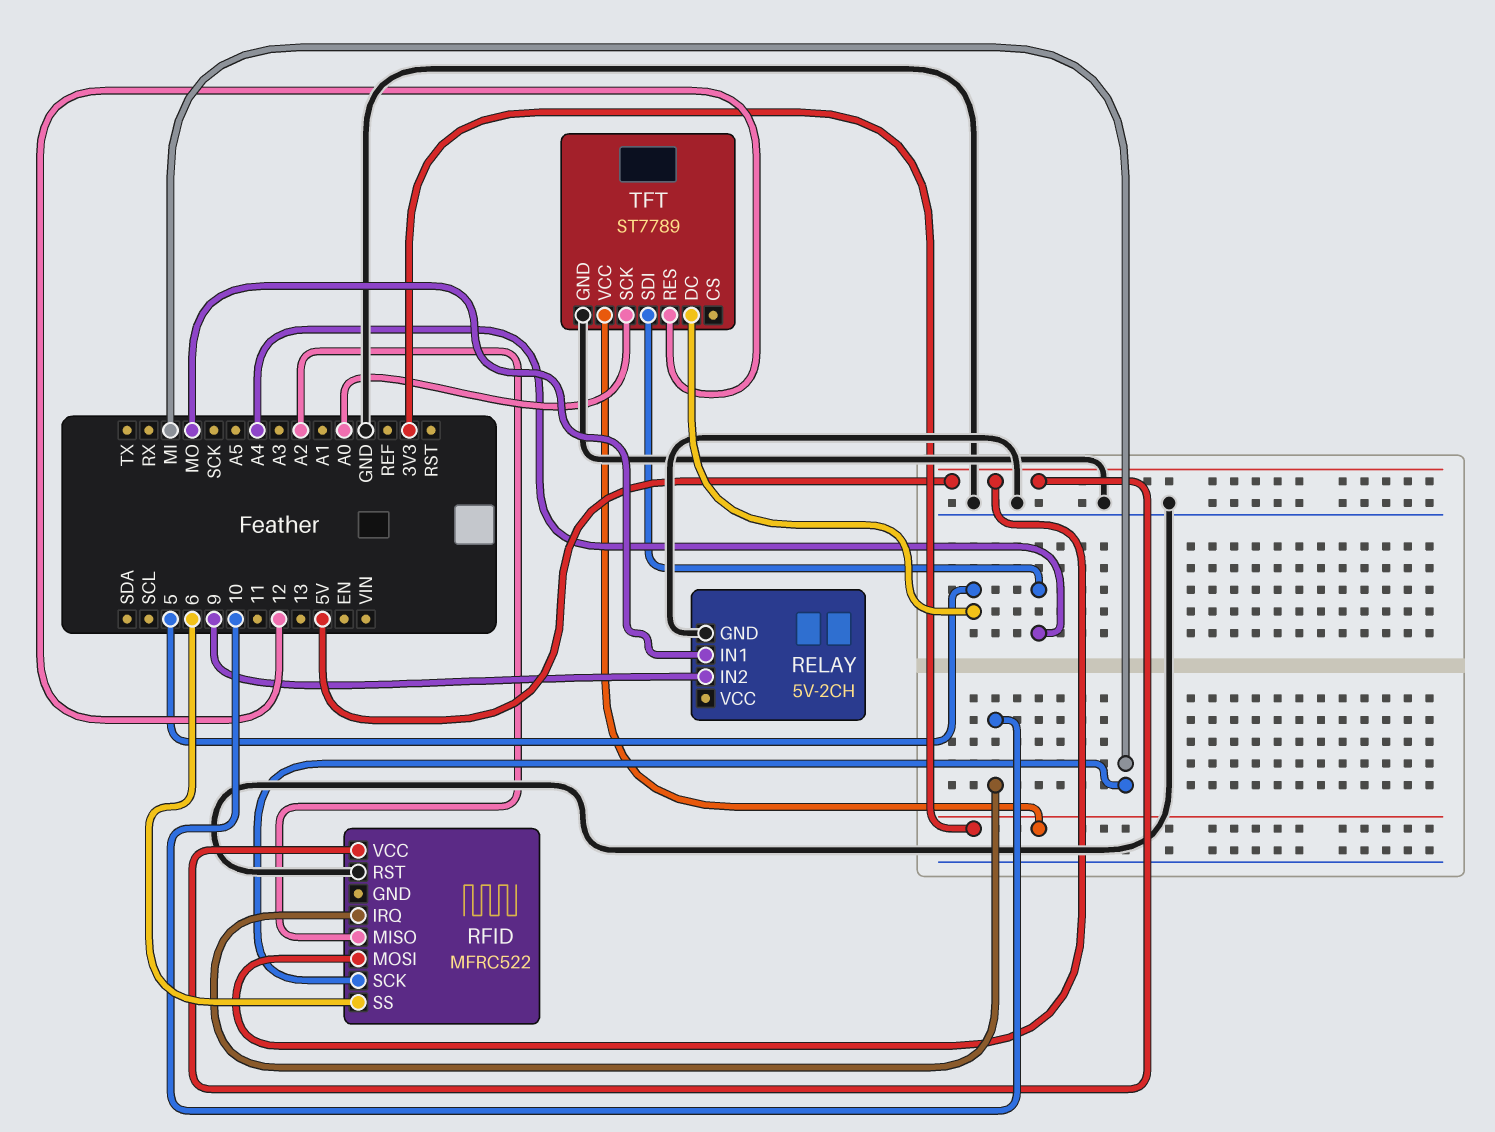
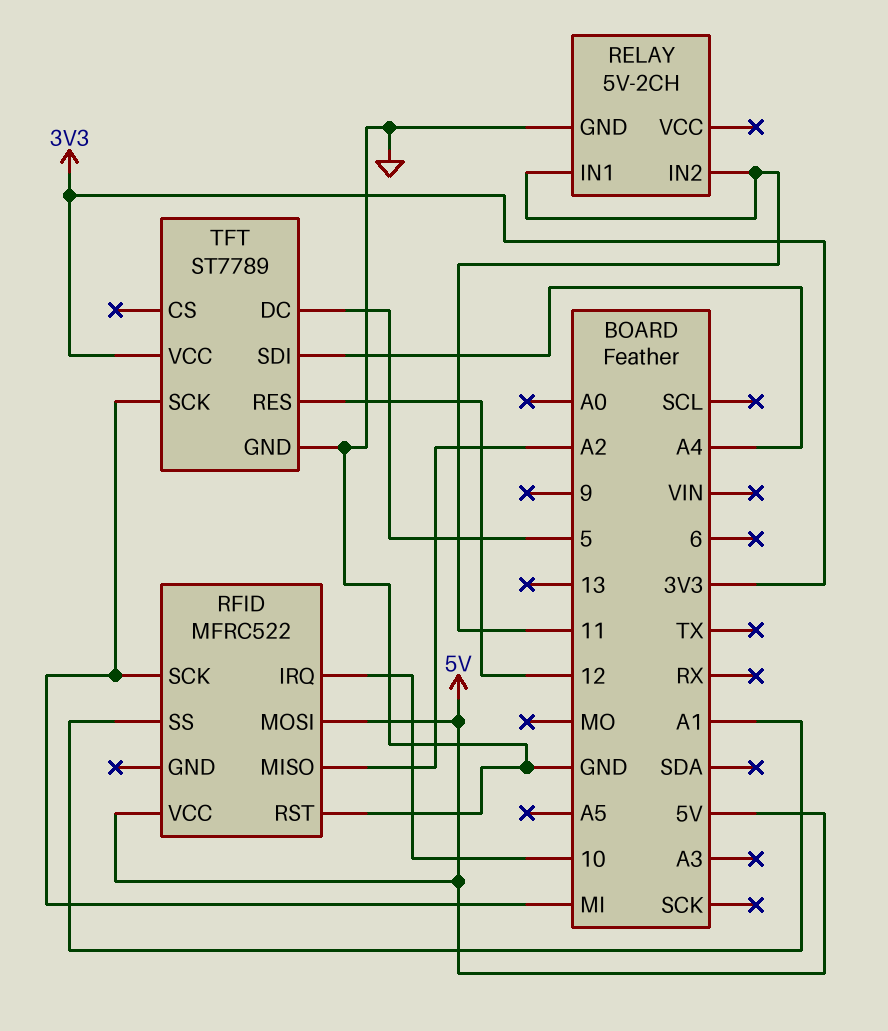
RELAY pin IN1: MO -> 11
RELAY pin IN2: 9 -> 11
RFID pin SS: 6 -> A1
TFT pin SCK: A0 -> MI

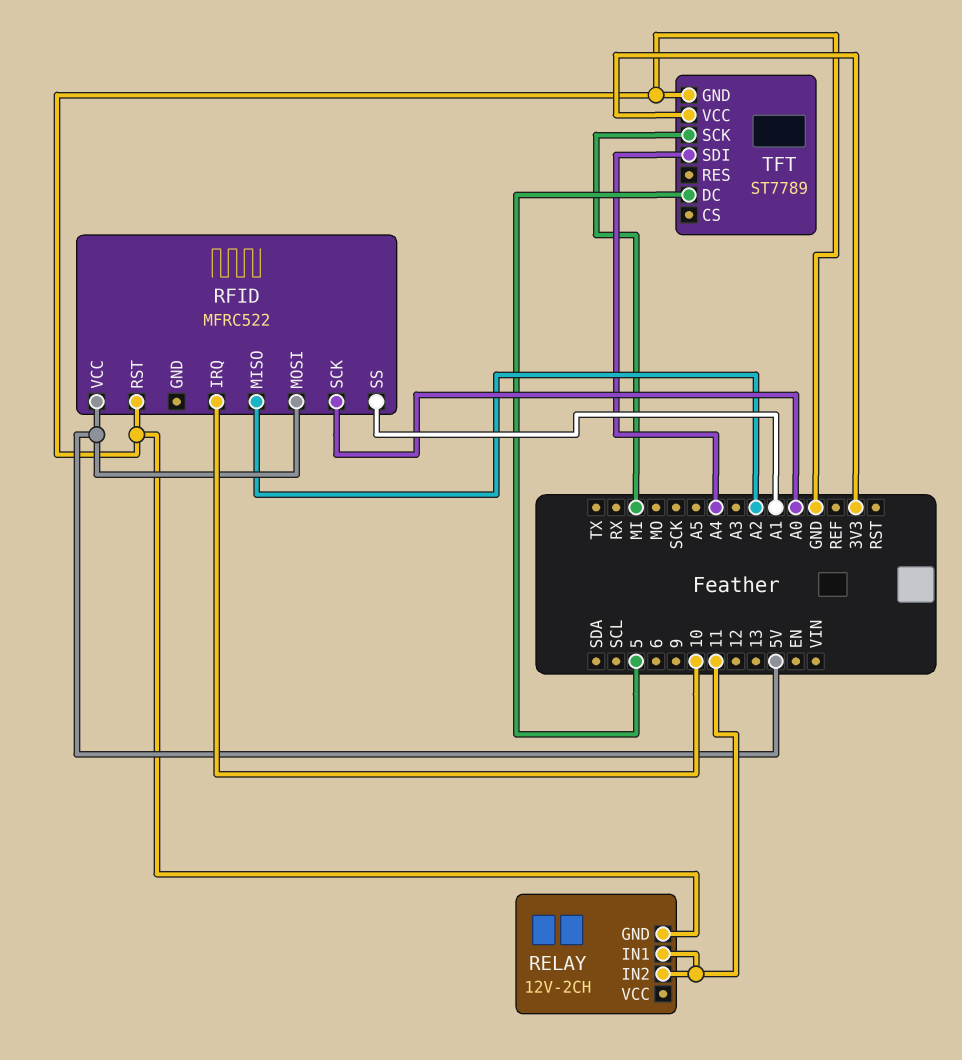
RELAY: 5V-2CH -> 12V-2CH
RFID pin SCK: MI -> A0
TFT pin RES: 12 -> none

